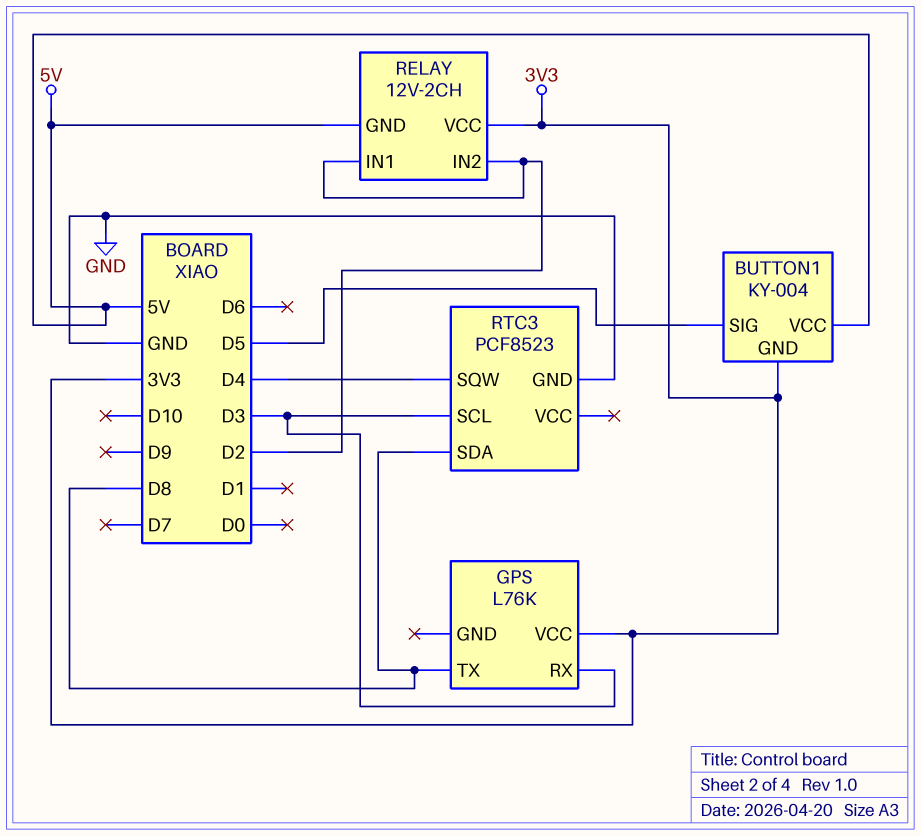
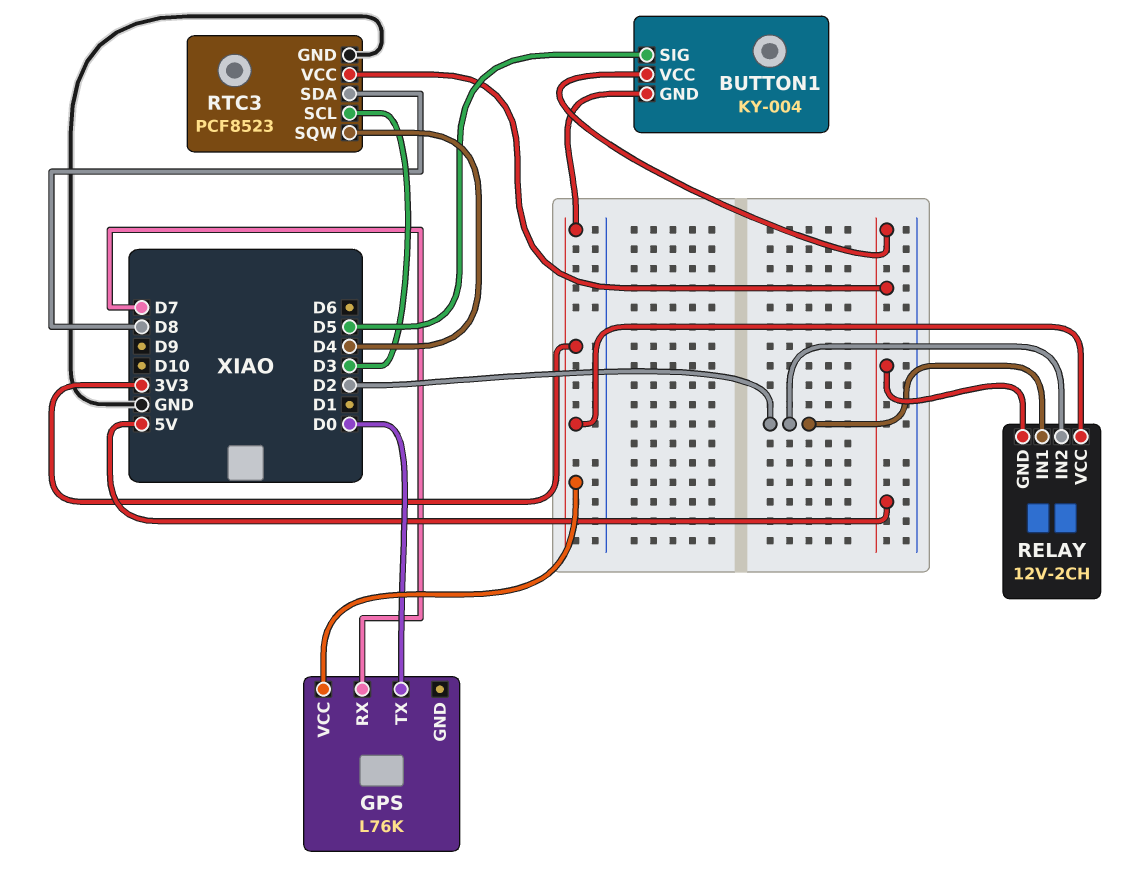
GPS pin RX: D3 -> D7
GPS pin TX: D8 -> D0
RTC3 pin VCC: none -> 5V

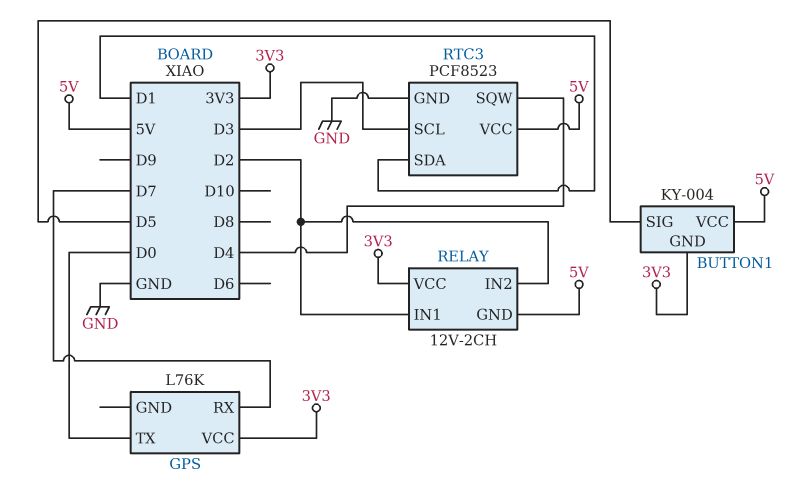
RTC3 pin SDA: D8 -> D1

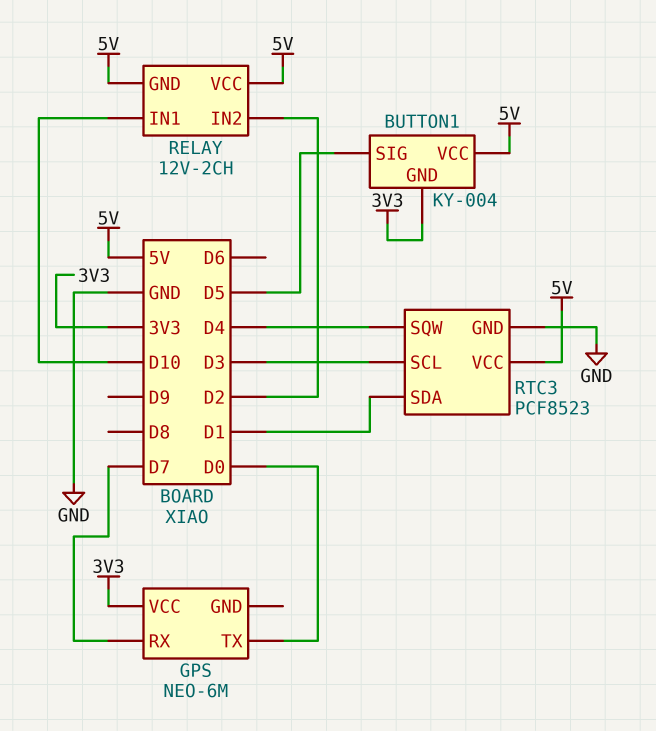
GPS: L76K -> NEO-6M
RELAY pin IN1: D2 -> D10
RELAY pin VCC: 3V3 -> 5V

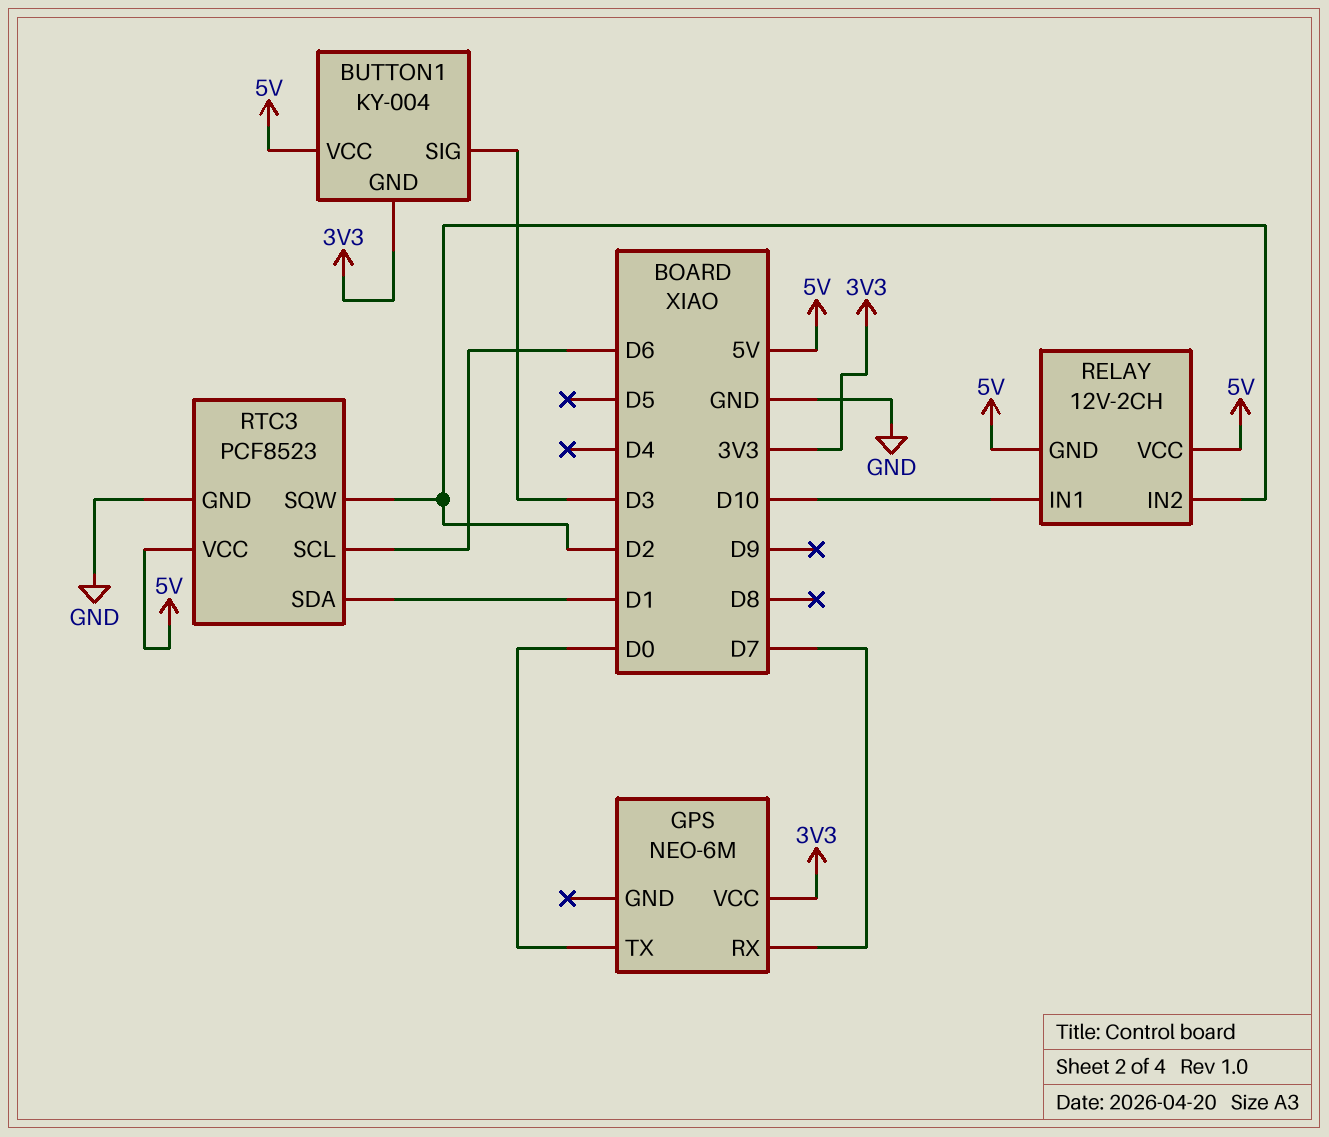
BUTTON1 pin SIG: D5 -> D3
RTC3 pin SCL: D3 -> D6
RTC3 pin SQW: D4 -> D2

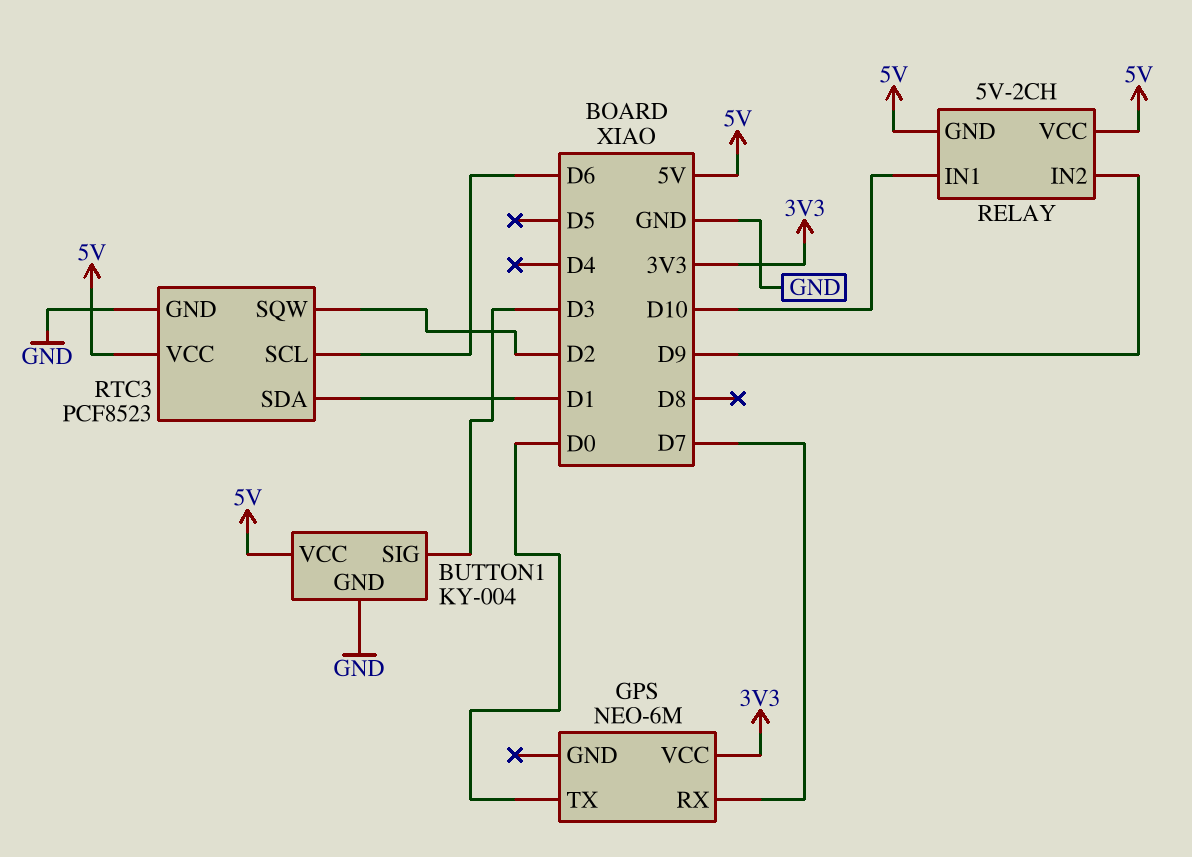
BUTTON1 pin GND: 3V3 -> GND
RELAY: 12V-2CH -> 5V-2CH
RELAY pin IN2: D2 -> D9

